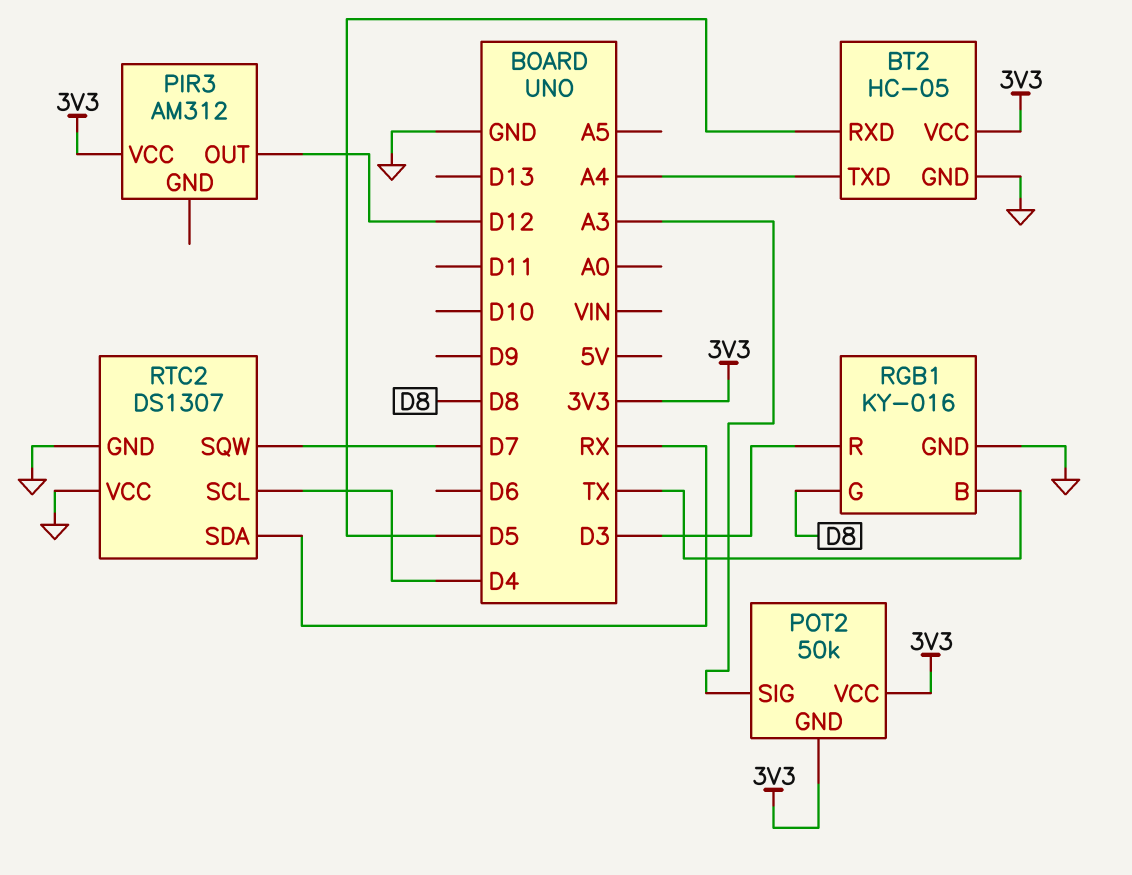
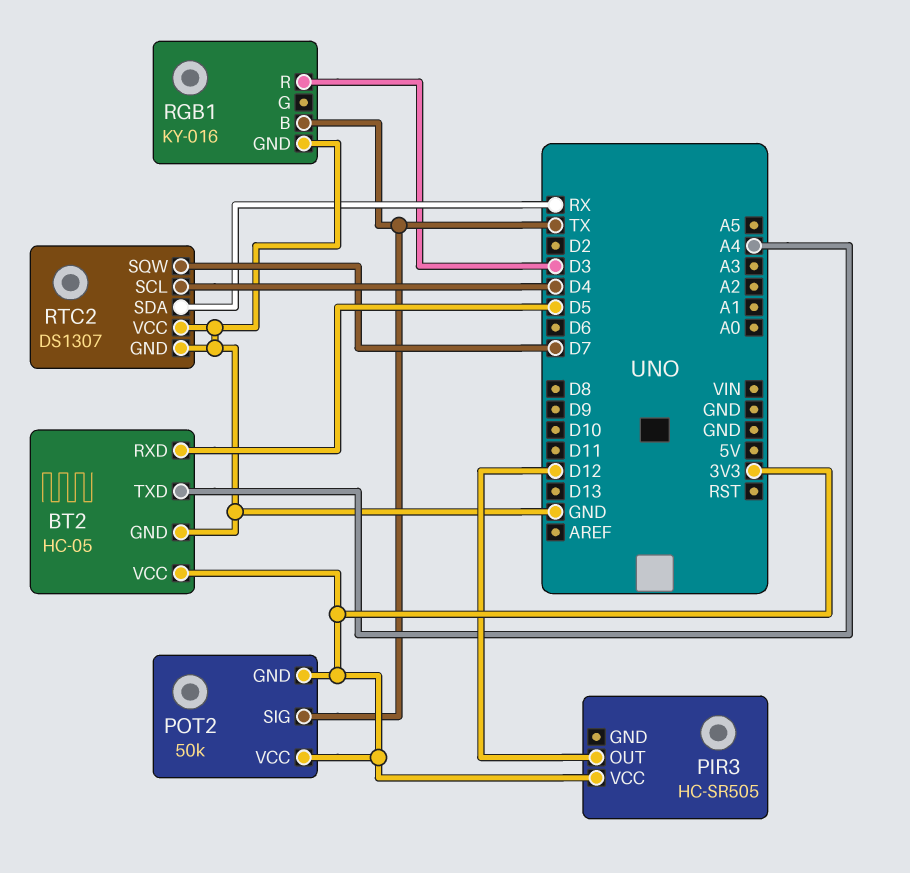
PIR3: AM312 -> HC-SR505
POT2 pin SIG: A3 -> TX
RGB1 pin G: D8 -> none

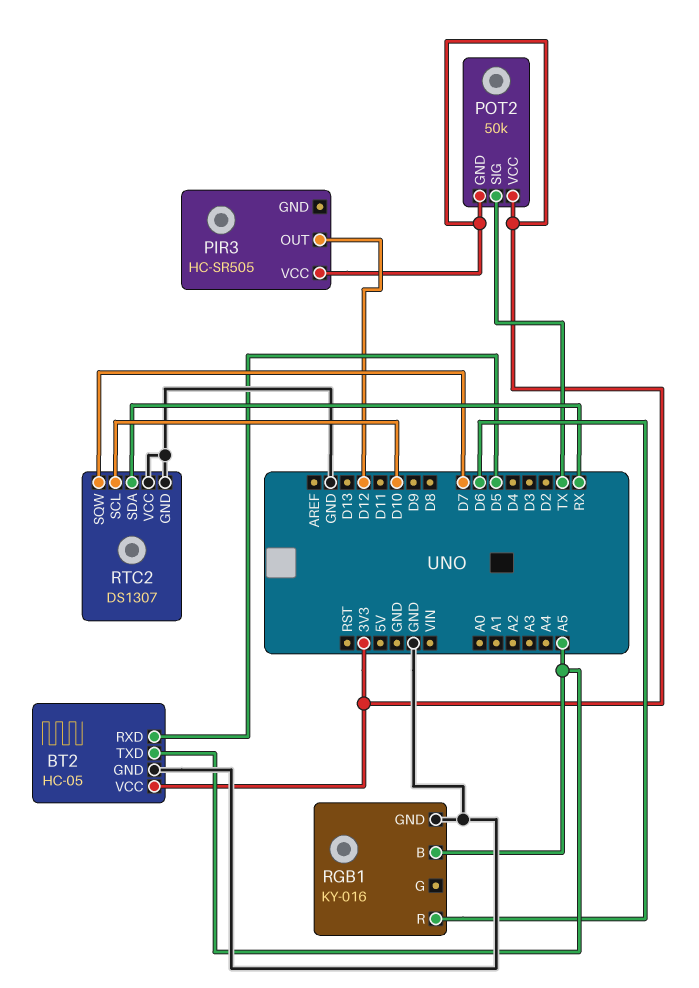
BT2 pin TXD: A4 -> A5
RGB1 pin B: TX -> A5
RGB1 pin R: D3 -> D6
RTC2 pin SCL: D4 -> D10

